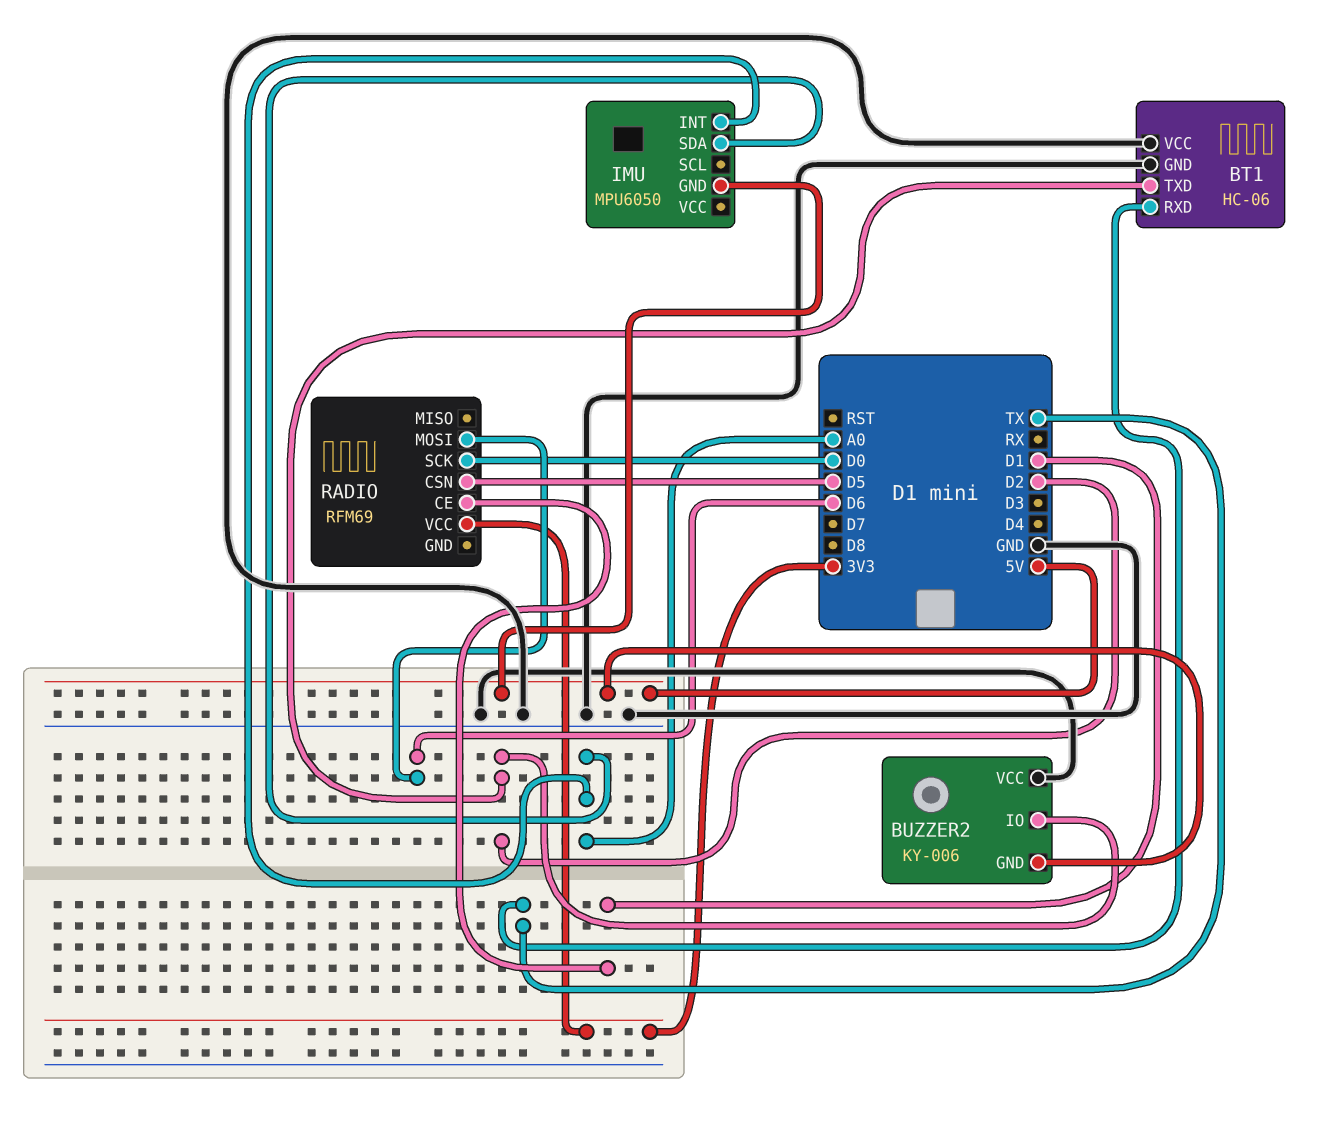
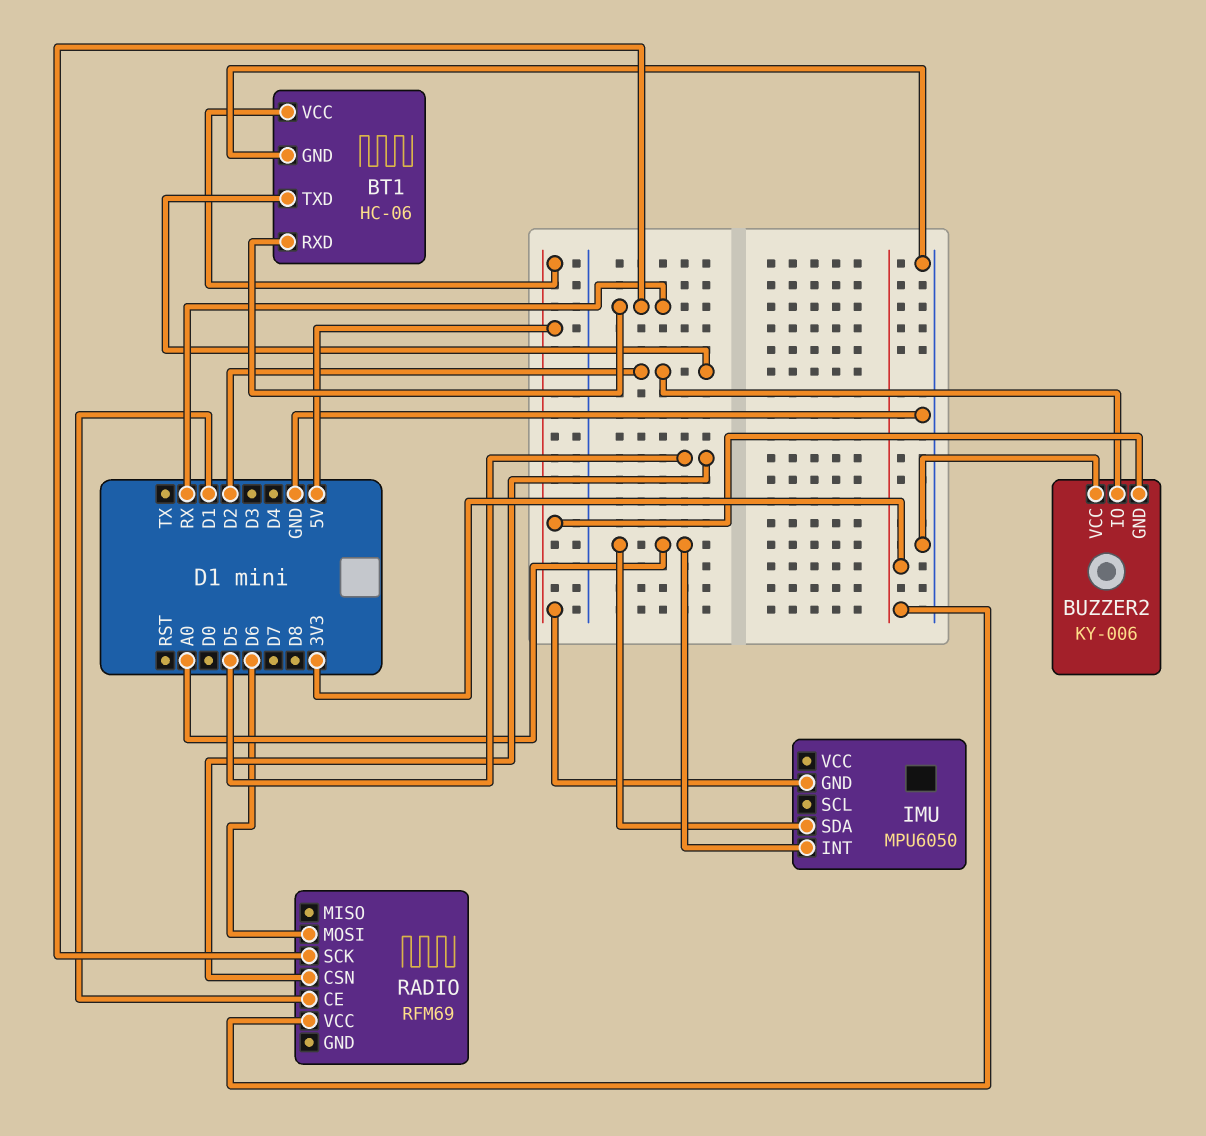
BT1 pin RXD: TX -> RX
BT1 pin VCC: GND -> 5V
RADIO pin SCK: D0 -> RX

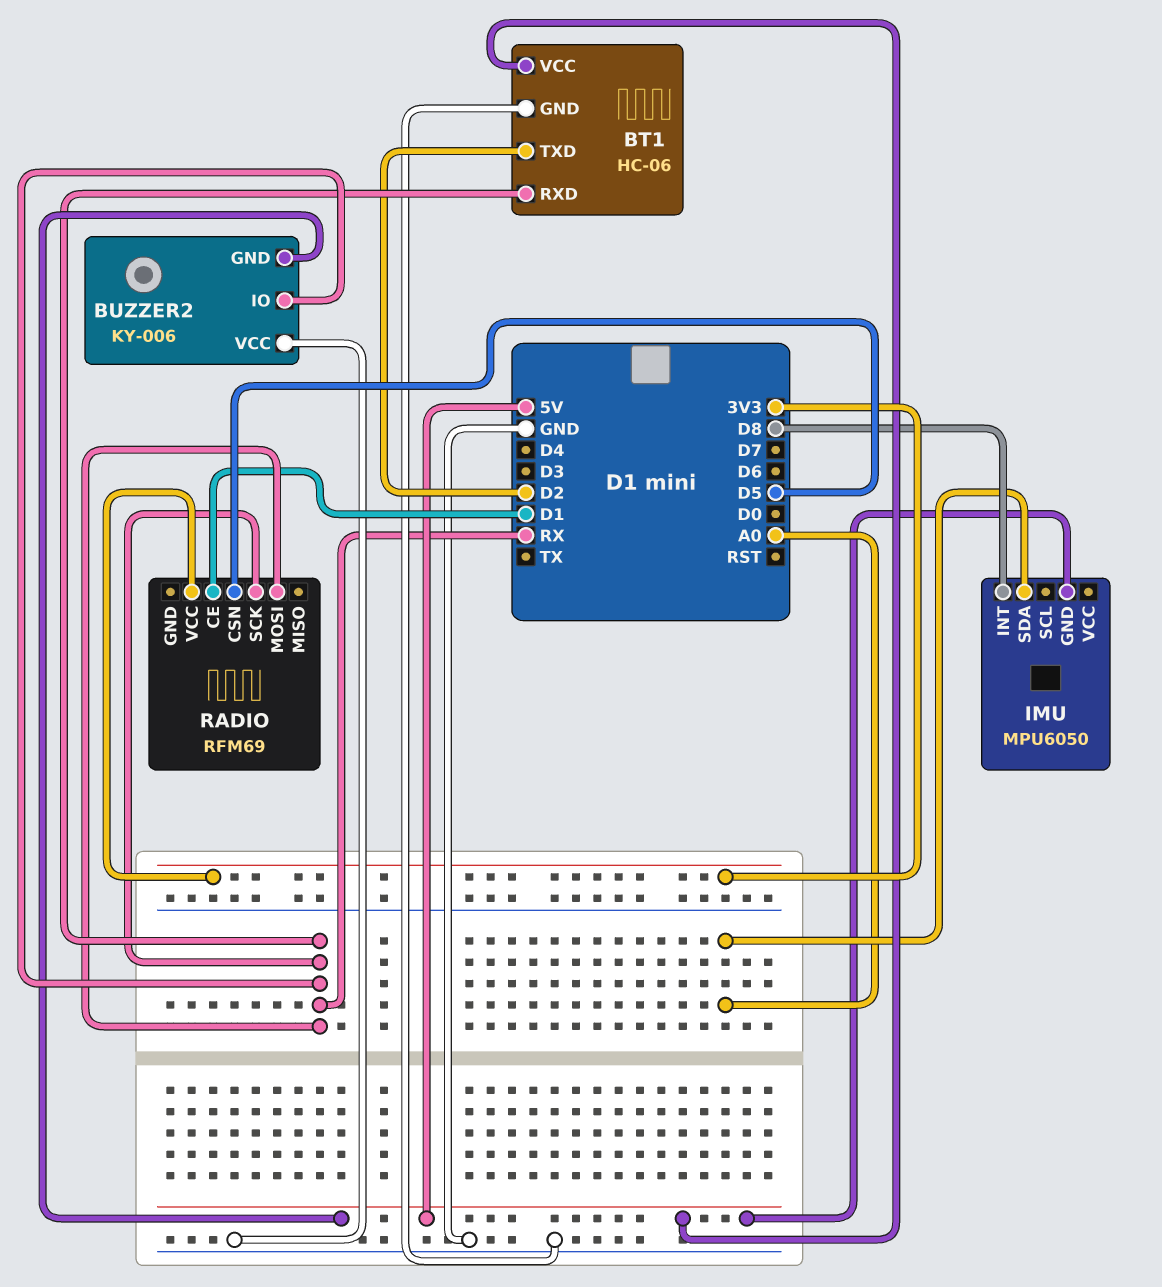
BUZZER2 pin IO: D2 -> RX
IMU pin INT: A0 -> D8
RADIO pin MOSI: D6 -> RX

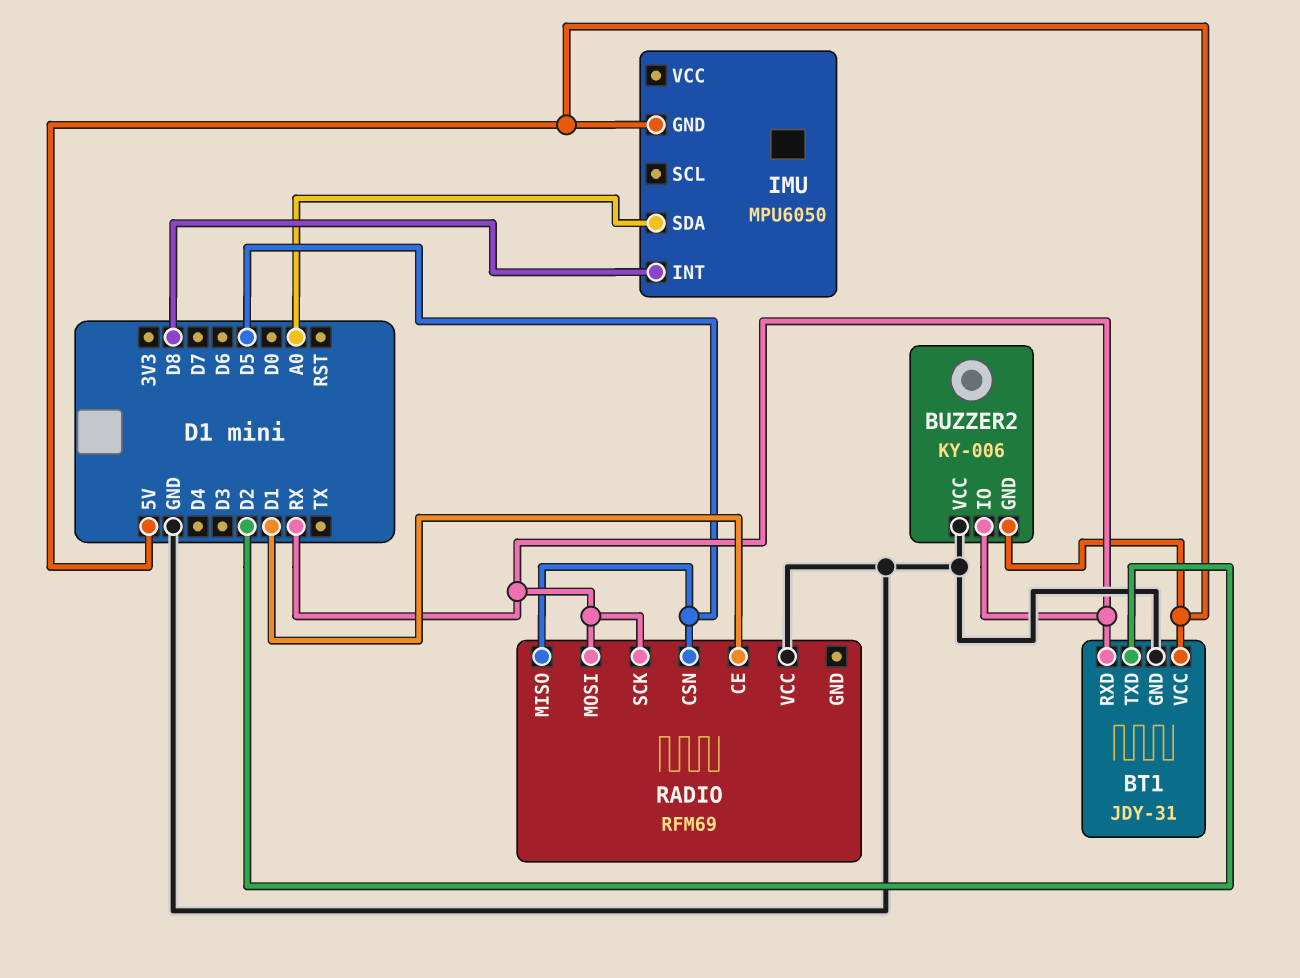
BT1: HC-06 -> JDY-31
RADIO pin MISO: none -> D5
RADIO pin VCC: 3V3 -> GND

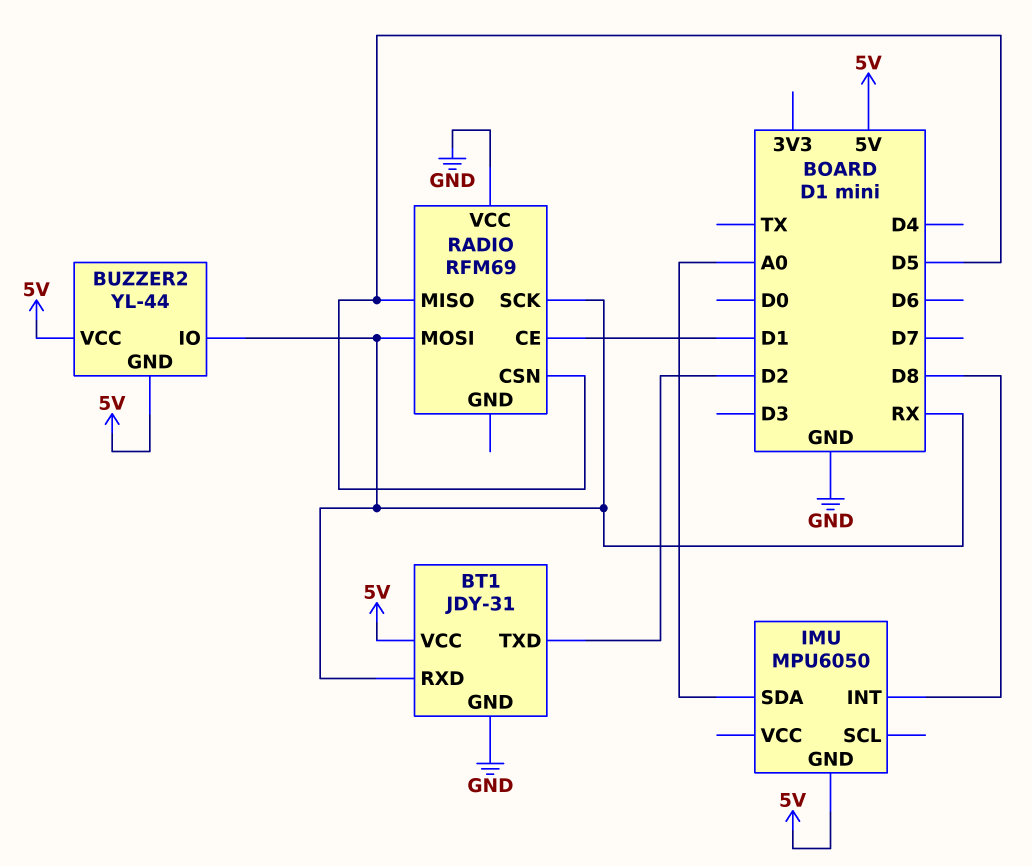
BUZZER2: KY-006 -> YL-44
BUZZER2 pin VCC: GND -> 5V

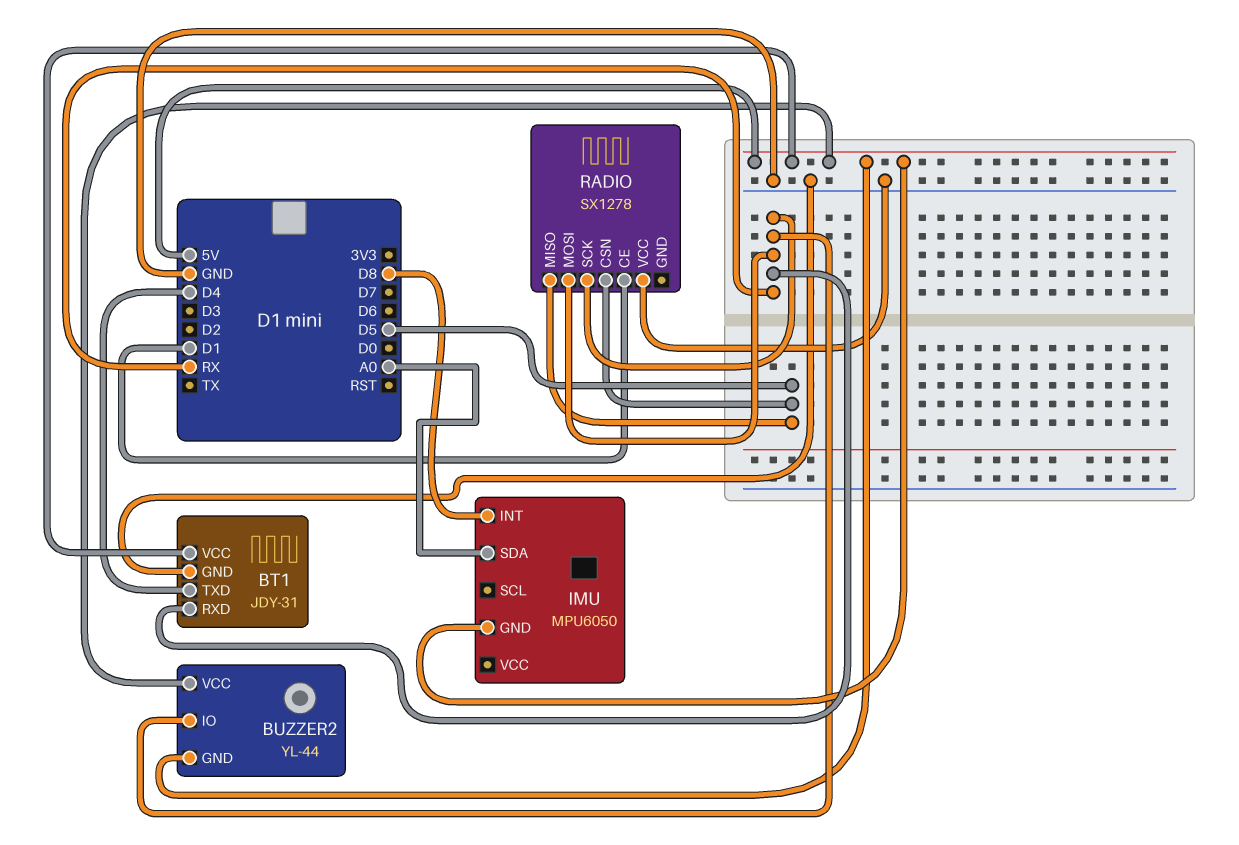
BT1 pin TXD: D2 -> D4
RADIO: RFM69 -> SX1278

